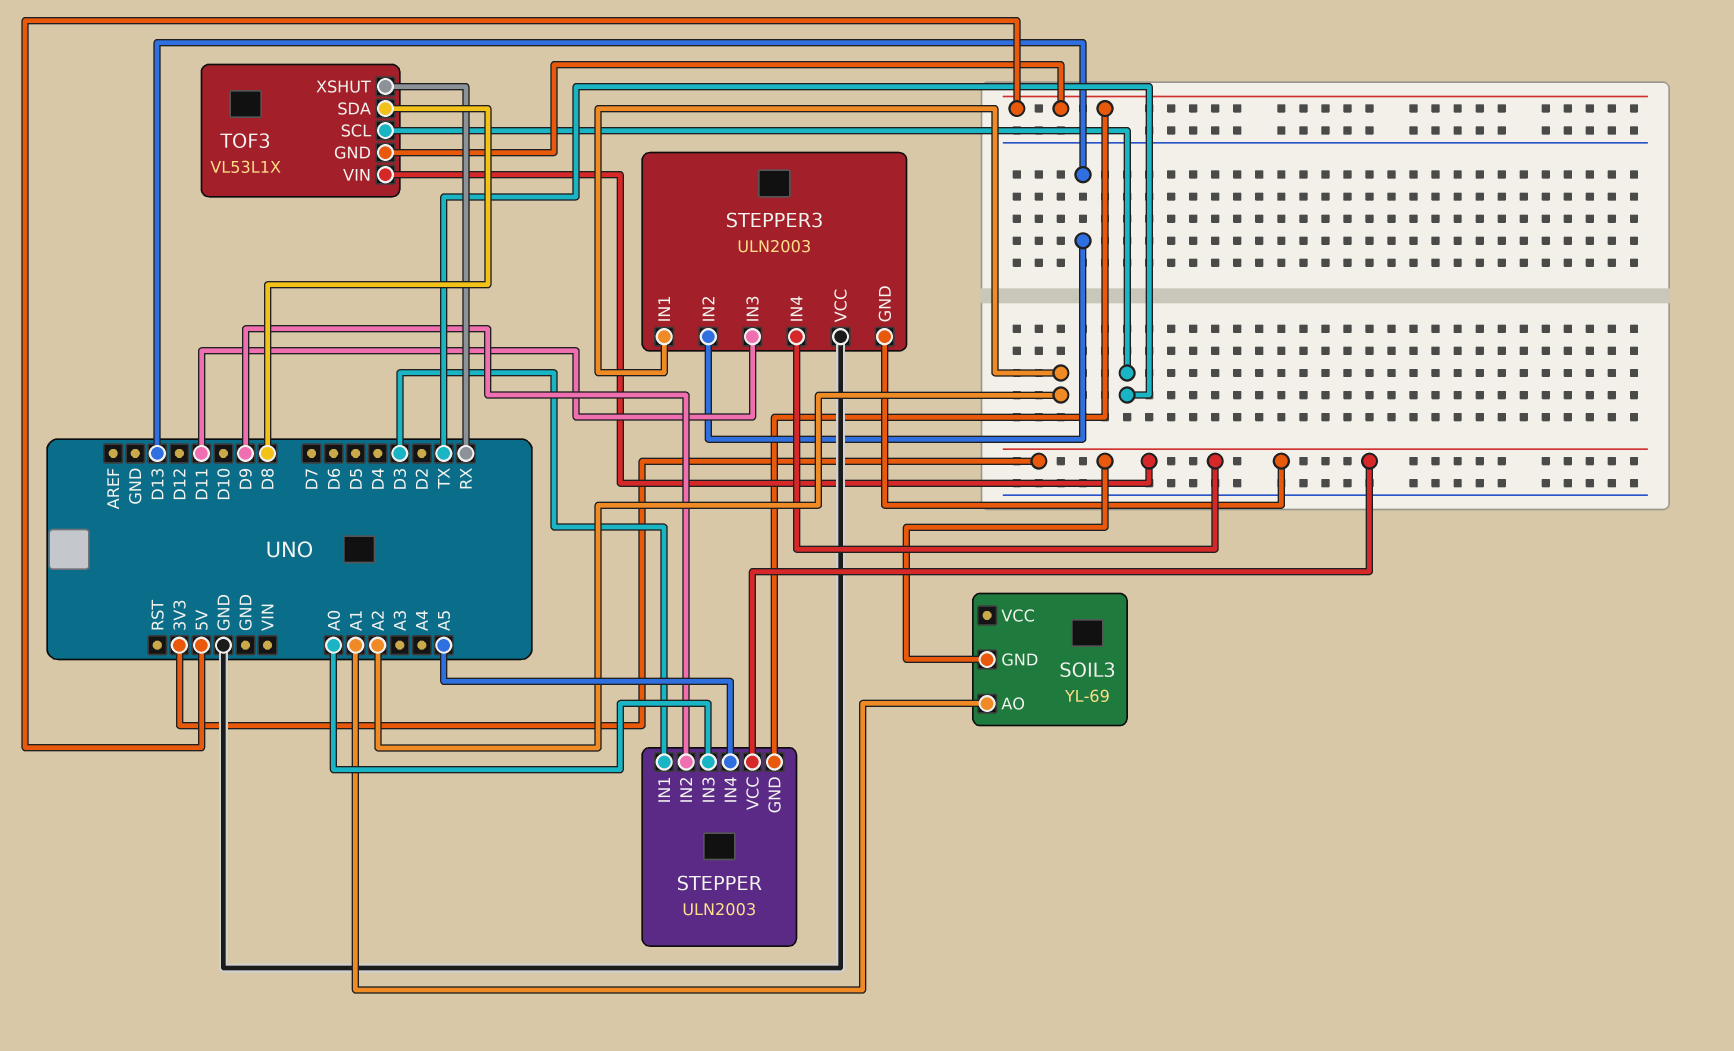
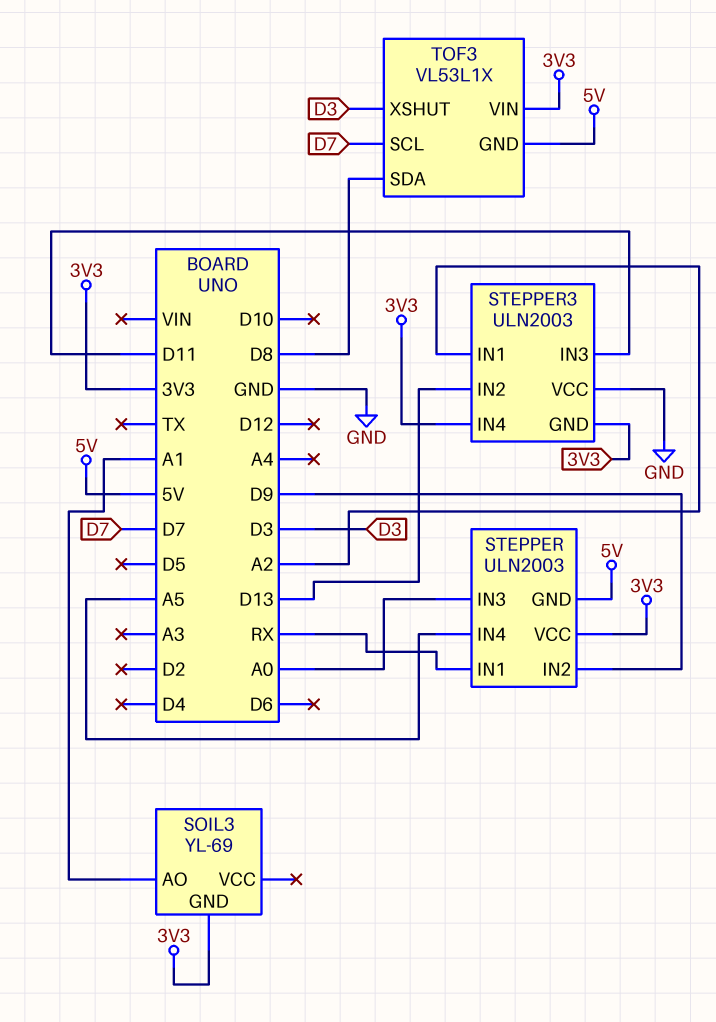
STEPPER pin IN1: D3 -> RX
TOF3 pin SCL: TX -> D7
TOF3 pin XSHUT: RX -> D3

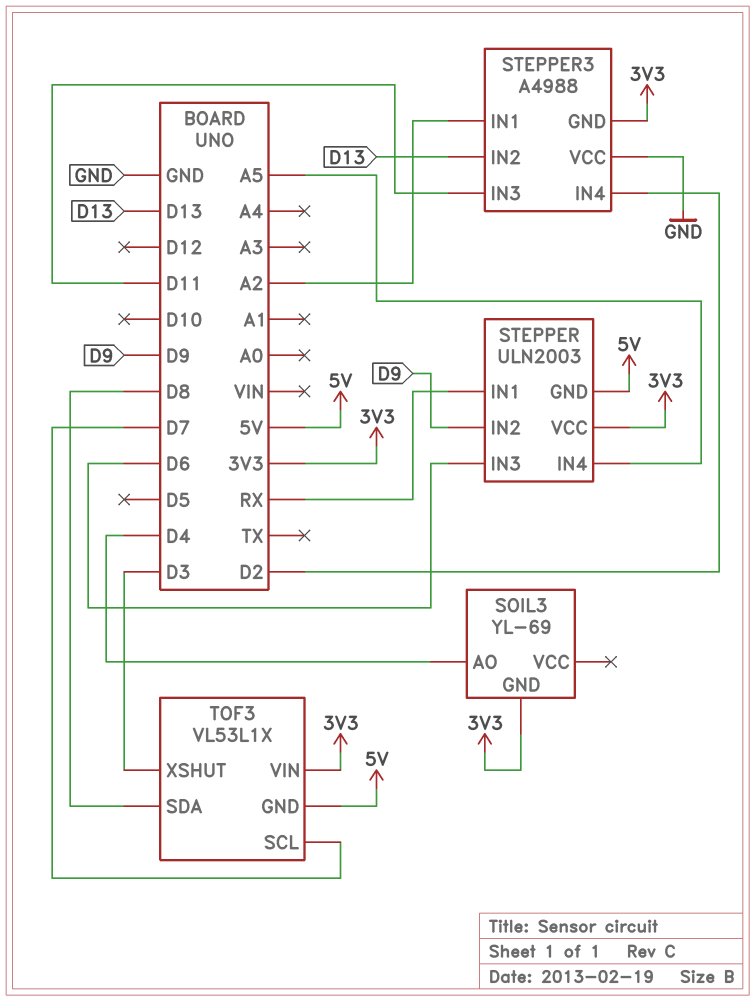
SOIL3 pin AO: A1 -> D4
STEPPER pin IN3: A0 -> D6
STEPPER3: ULN2003 -> A4988
STEPPER3 pin IN4: 3V3 -> D2

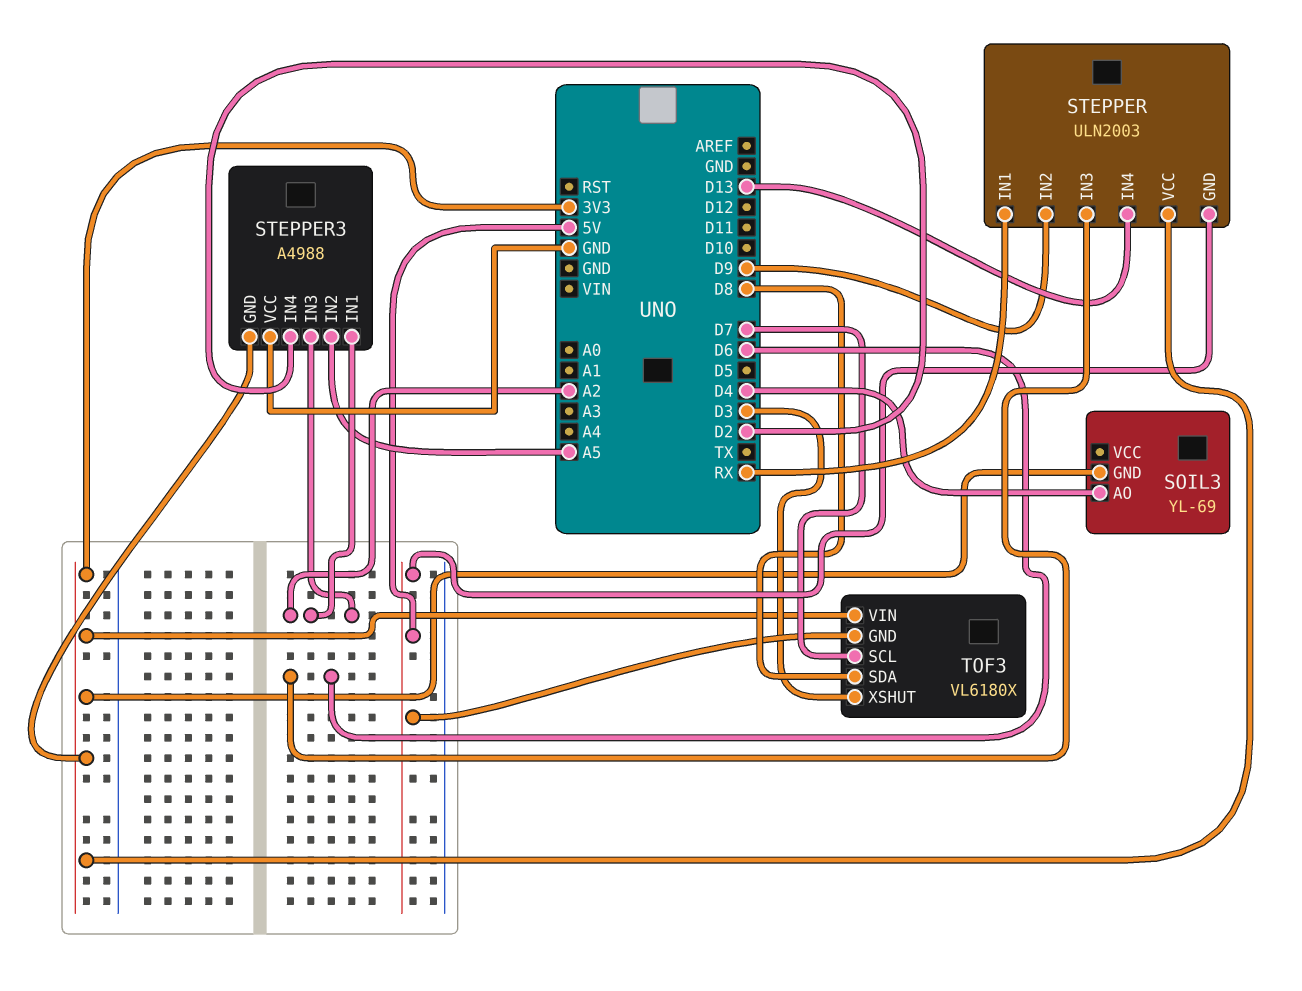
STEPPER pin IN4: A5 -> D13
STEPPER3 pin IN2: D13 -> A5
STEPPER3 pin IN3: D11 -> A2
TOF3: VL53L1X -> VL6180X

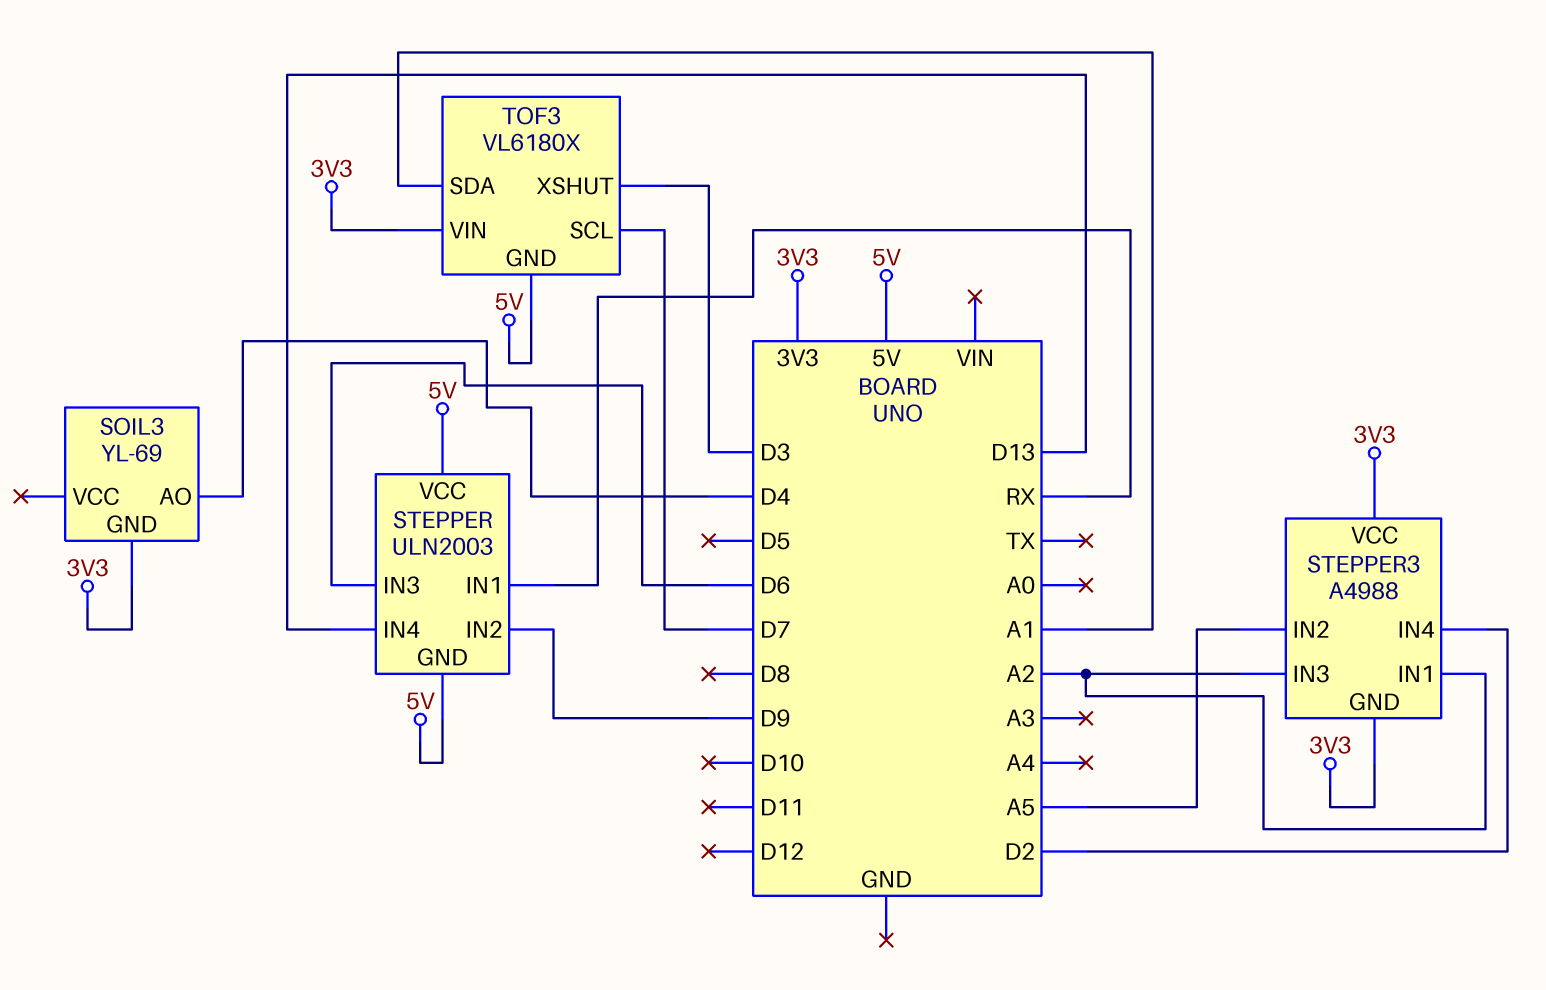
STEPPER pin VCC: 3V3 -> 5V
STEPPER3 pin VCC: GND -> 3V3
TOF3 pin SDA: D8 -> A1

